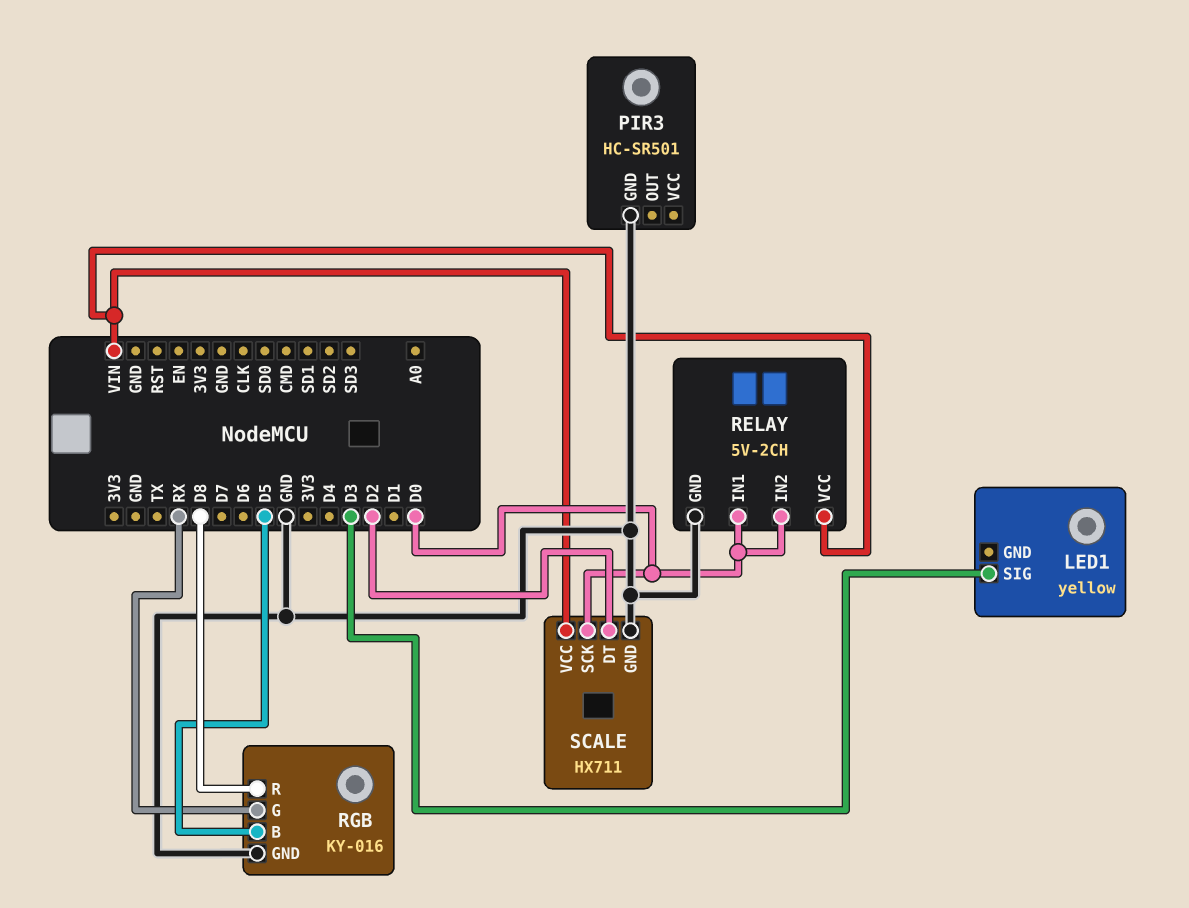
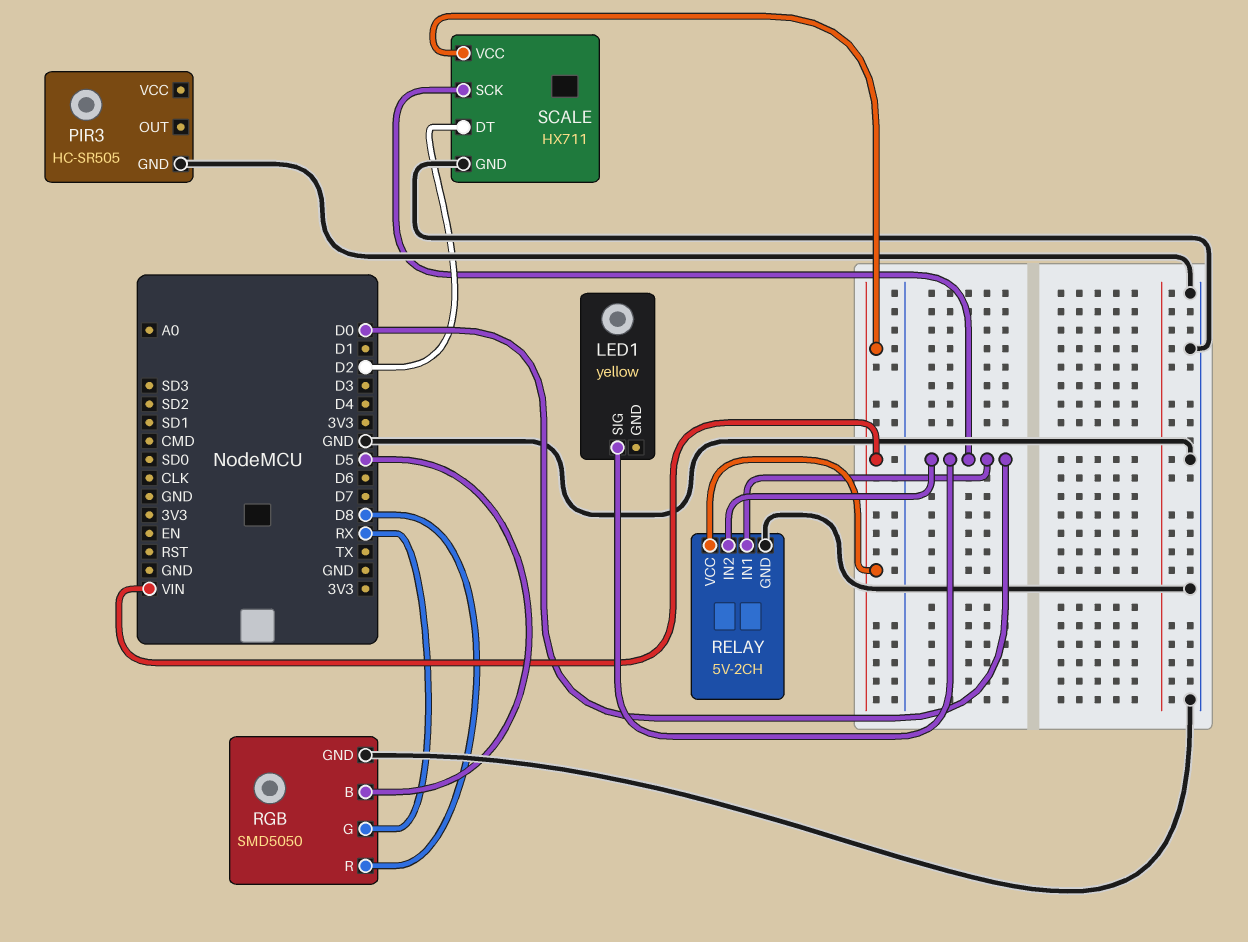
LED1 pin SIG: D3 -> D0
PIR3: HC-SR501 -> HC-SR505
RGB: KY-016 -> SMD5050

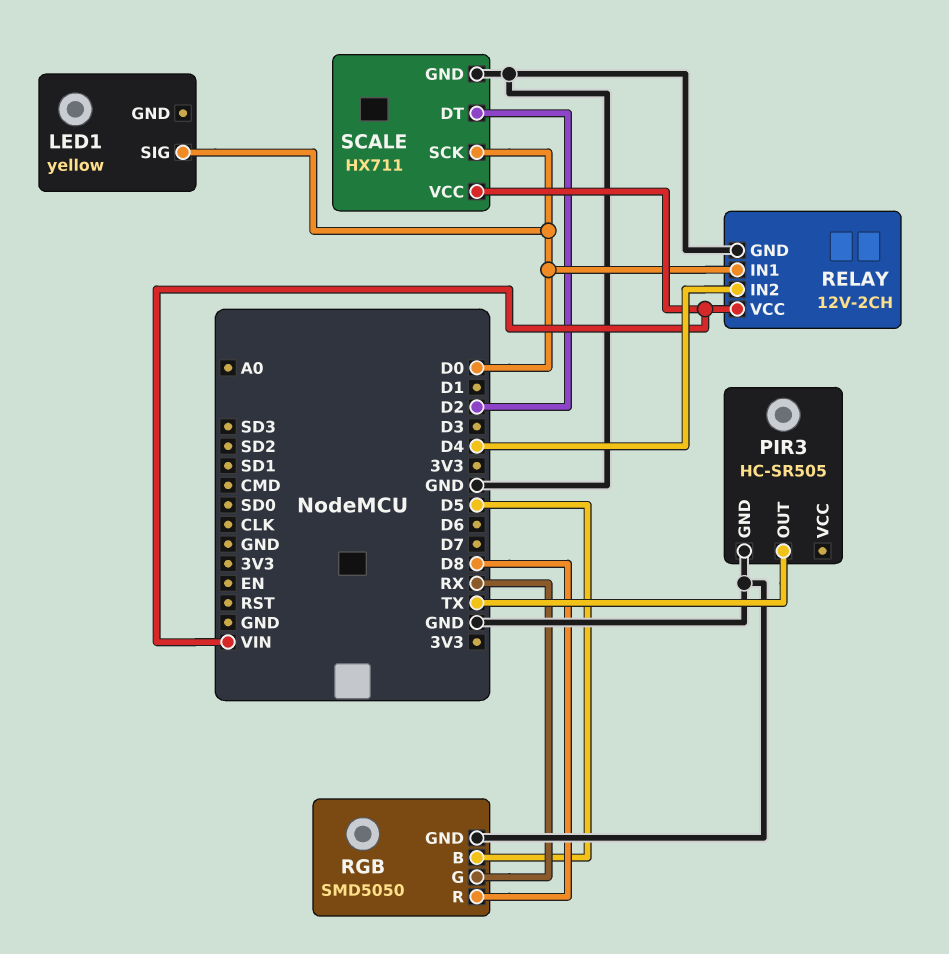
PIR3 pin OUT: none -> TX
RELAY: 5V-2CH -> 12V-2CH
RELAY pin IN2: D0 -> D4

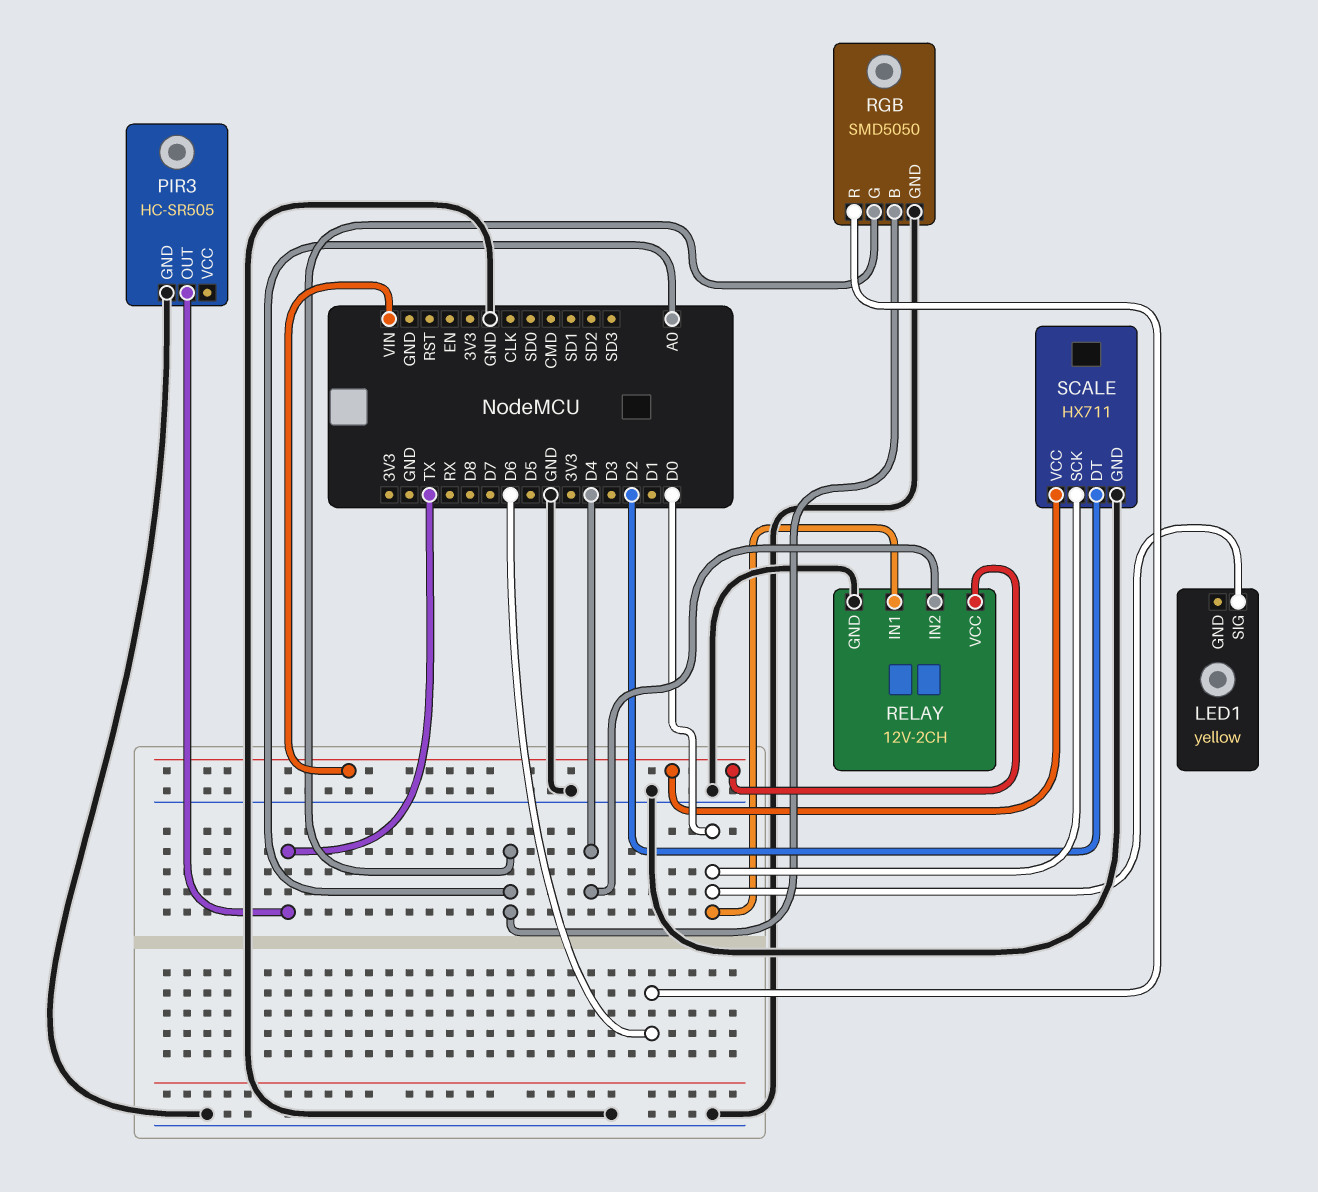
RGB pin B: D5 -> A0
RGB pin G: RX -> A0
RGB pin R: D8 -> D6

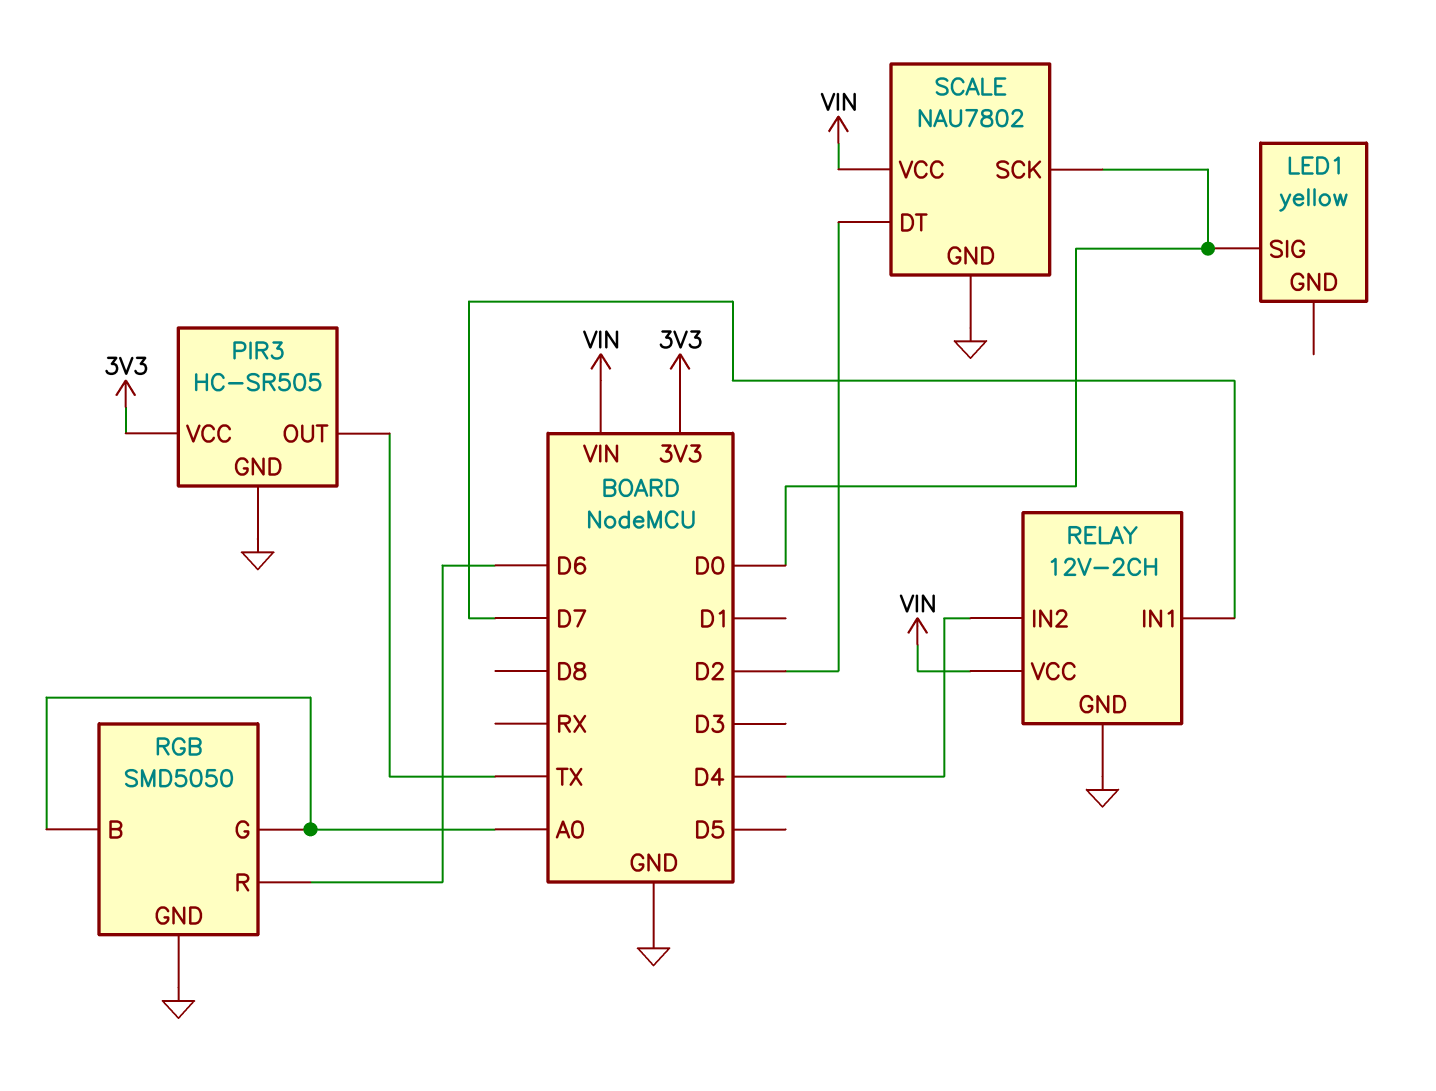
PIR3 pin VCC: none -> 3V3
RELAY pin IN1: D0 -> D7
SCALE: HX711 -> NAU7802

